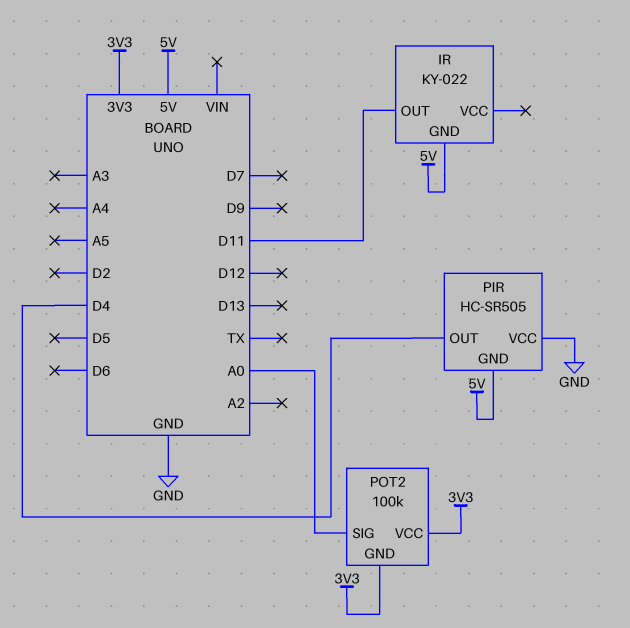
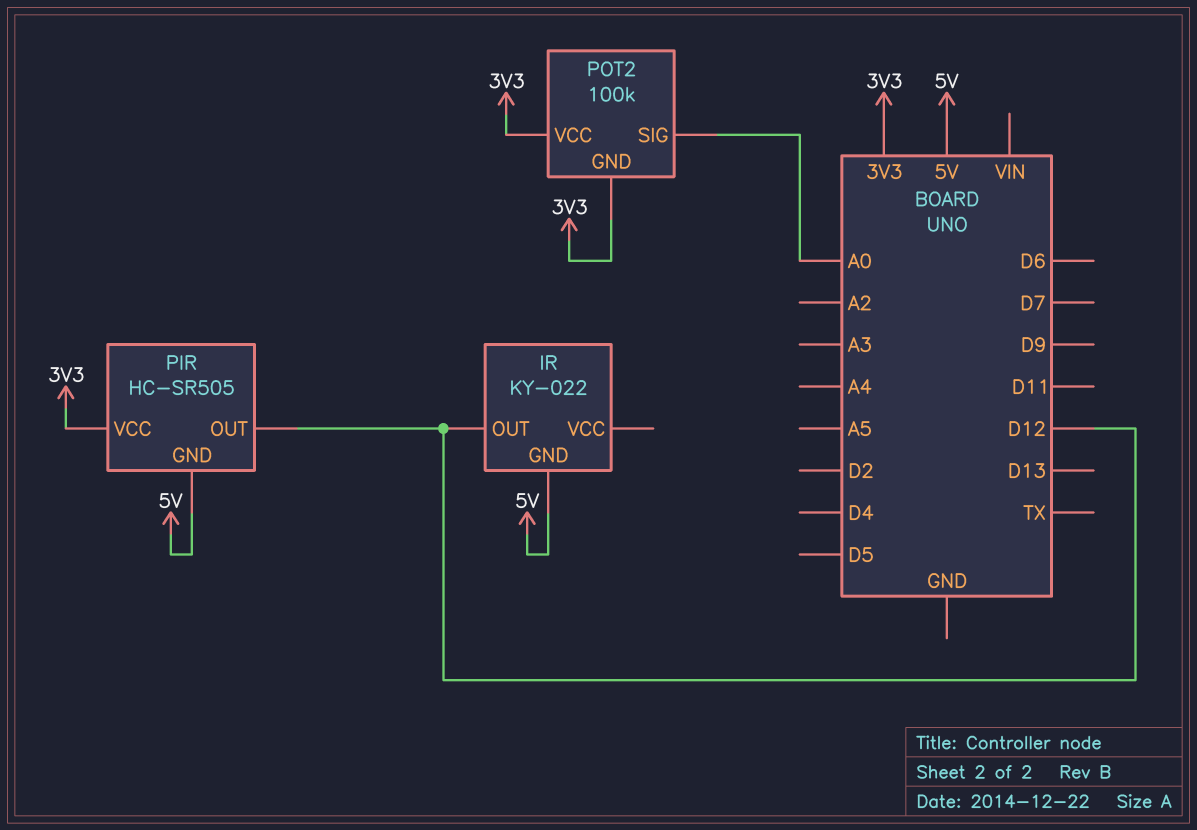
IR pin OUT: D11 -> D12
PIR pin OUT: D4 -> D12
PIR pin VCC: GND -> 3V3

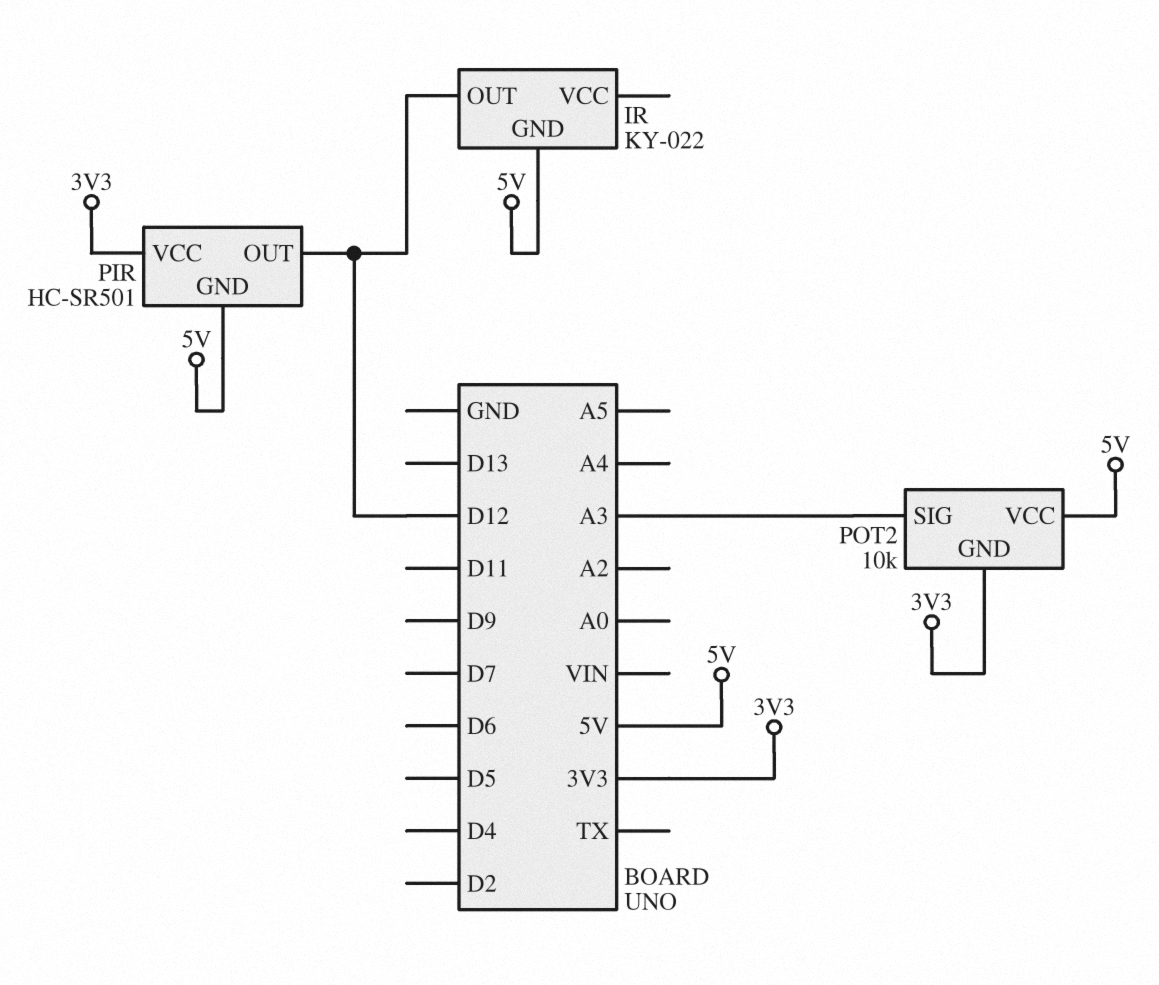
PIR: HC-SR505 -> HC-SR501
POT2: 100k -> 10k
POT2 pin SIG: A0 -> A3
POT2 pin VCC: 3V3 -> 5V

